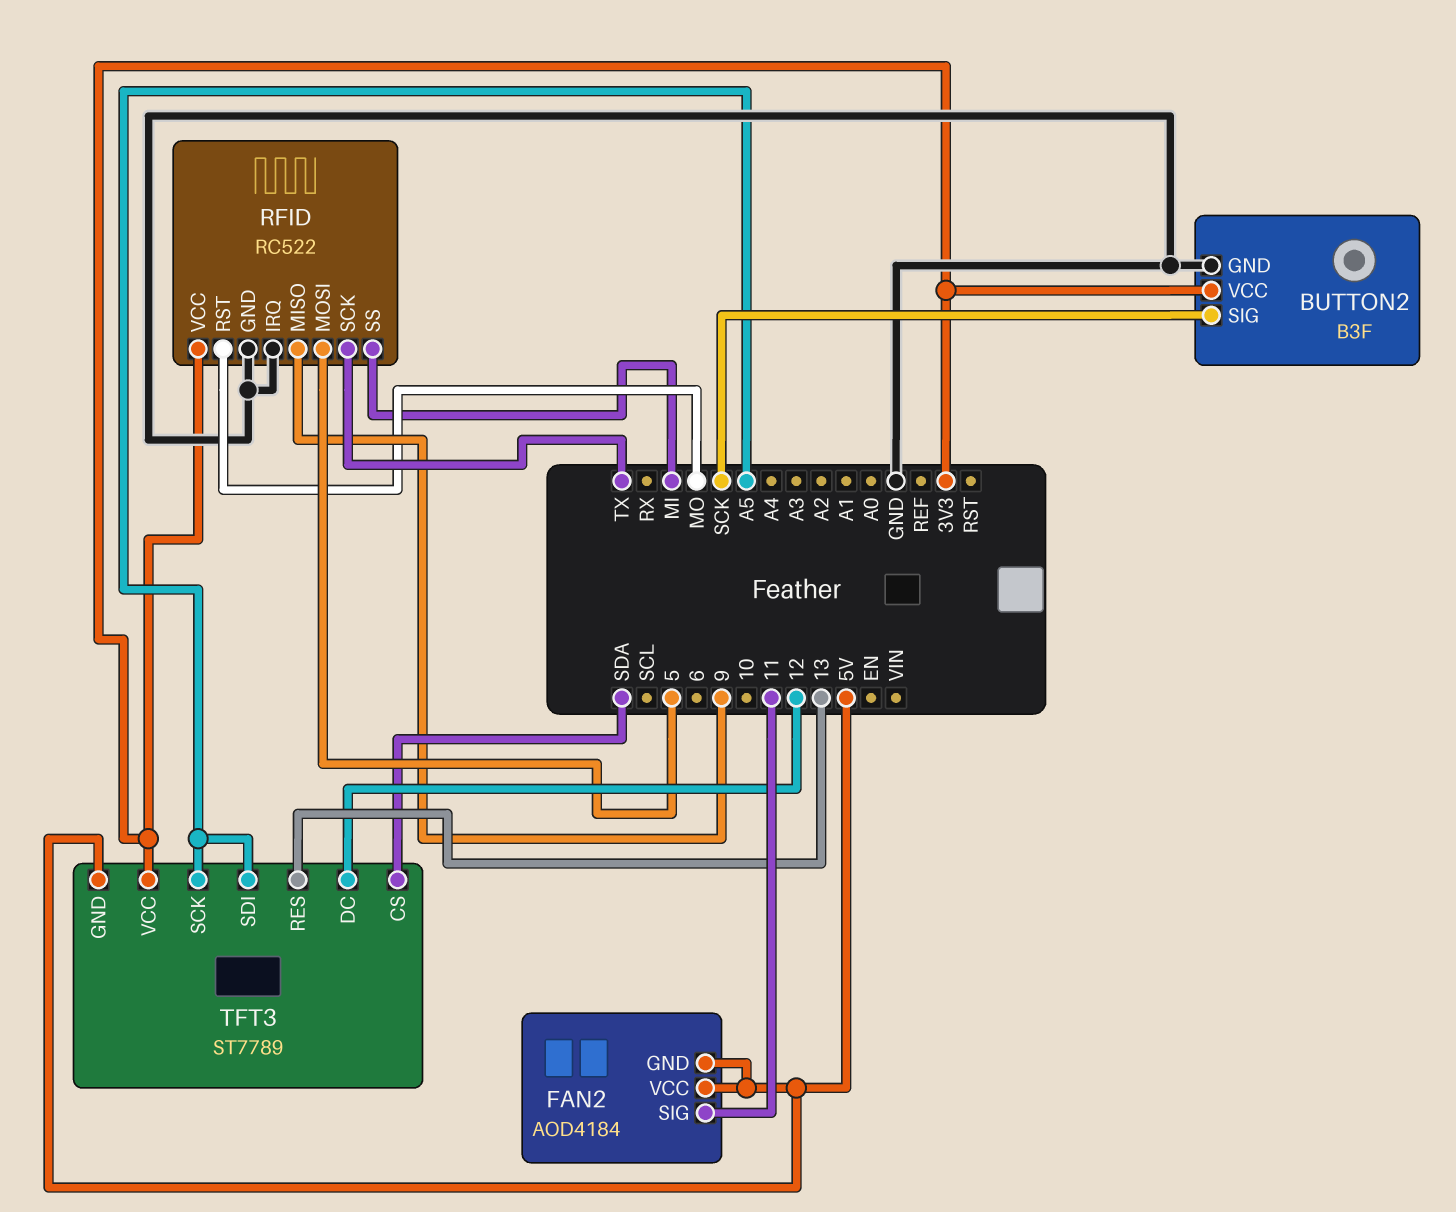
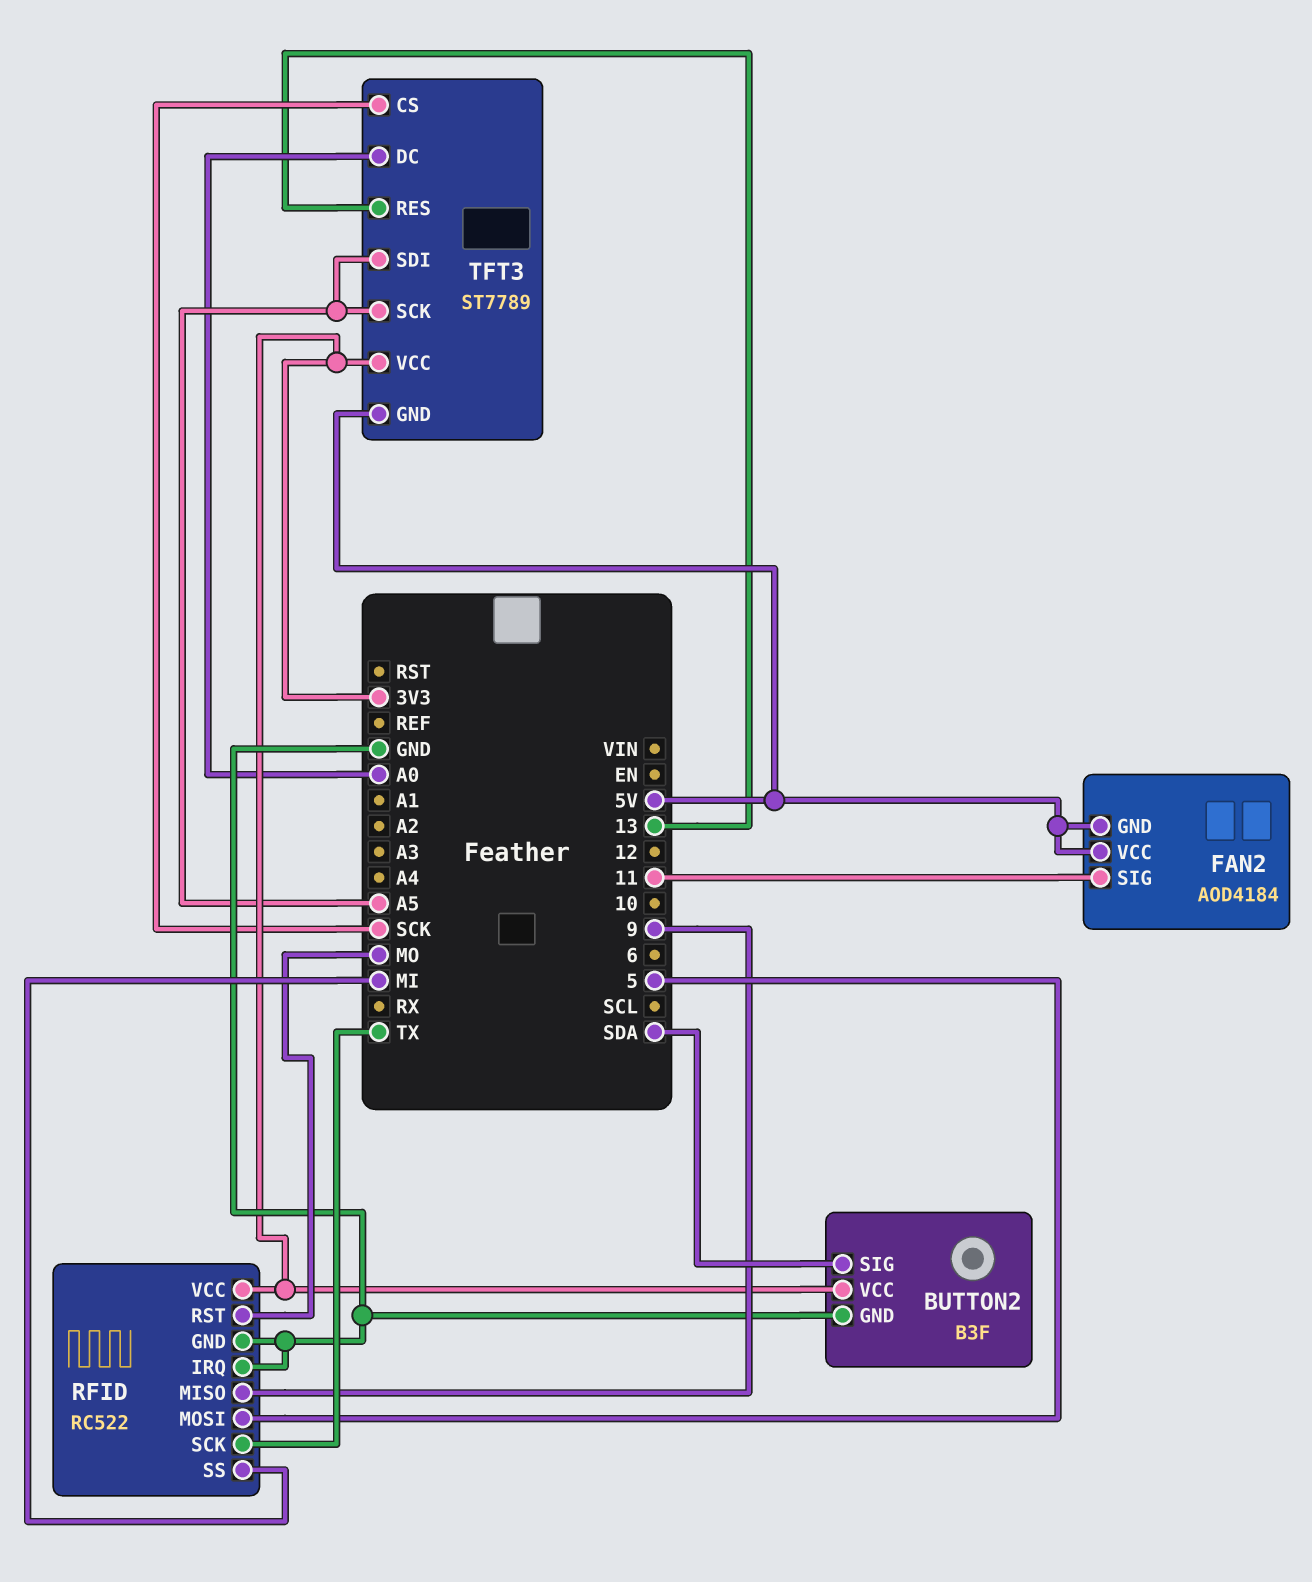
BUTTON2 pin SIG: SCK -> SDA
TFT3 pin CS: SDA -> SCK
TFT3 pin DC: 12 -> A0

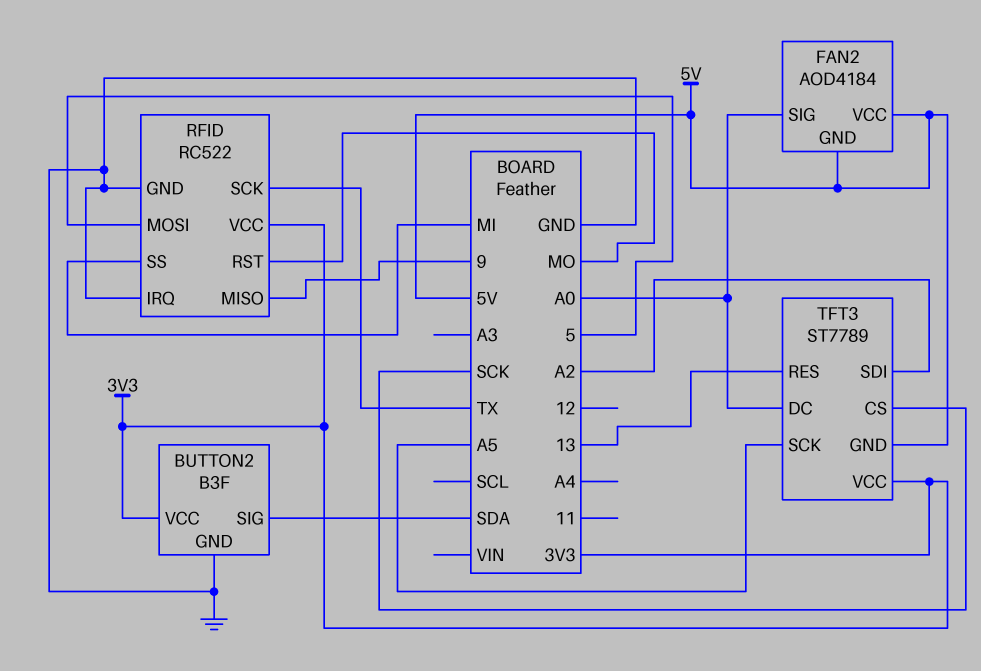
FAN2 pin SIG: 11 -> A0
TFT3 pin SDI: A5 -> A2

